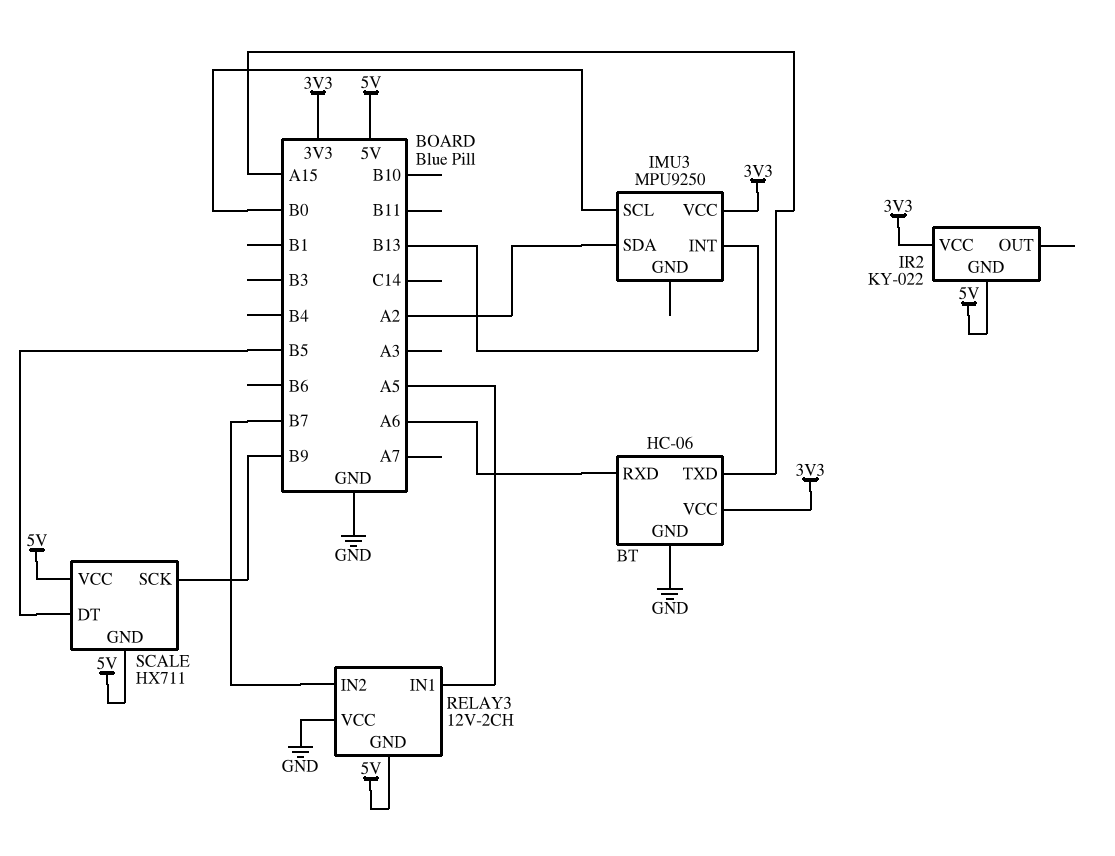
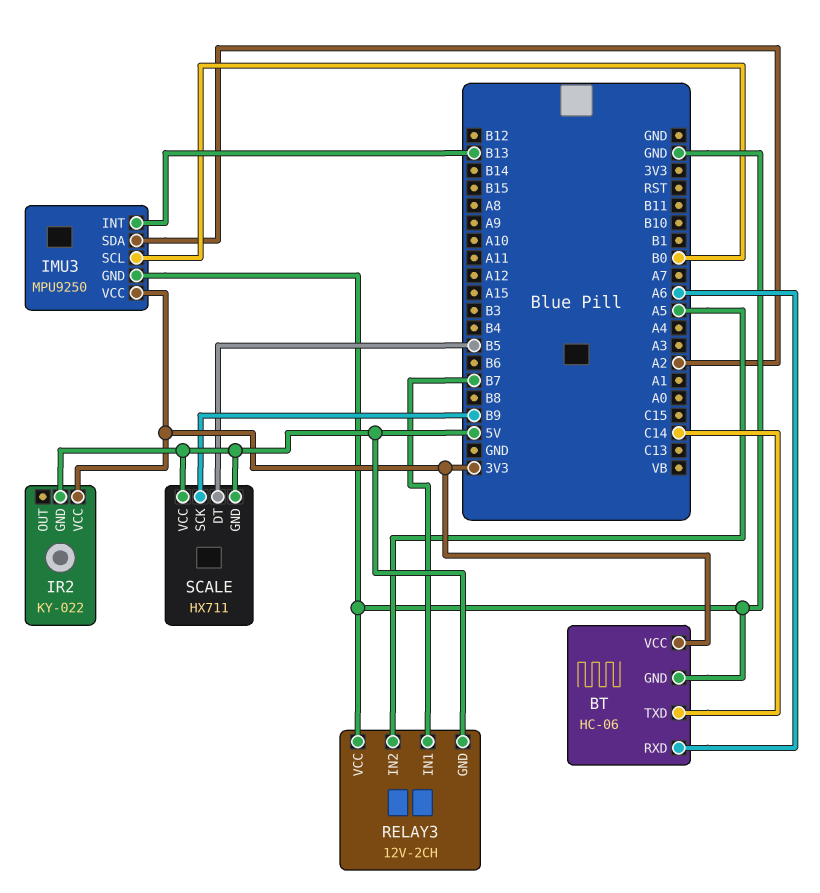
BT pin TXD: A15 -> C14
IMU3 pin GND: none -> GND
RELAY3 pin IN1: A5 -> B7
RELAY3 pin IN2: B7 -> A5

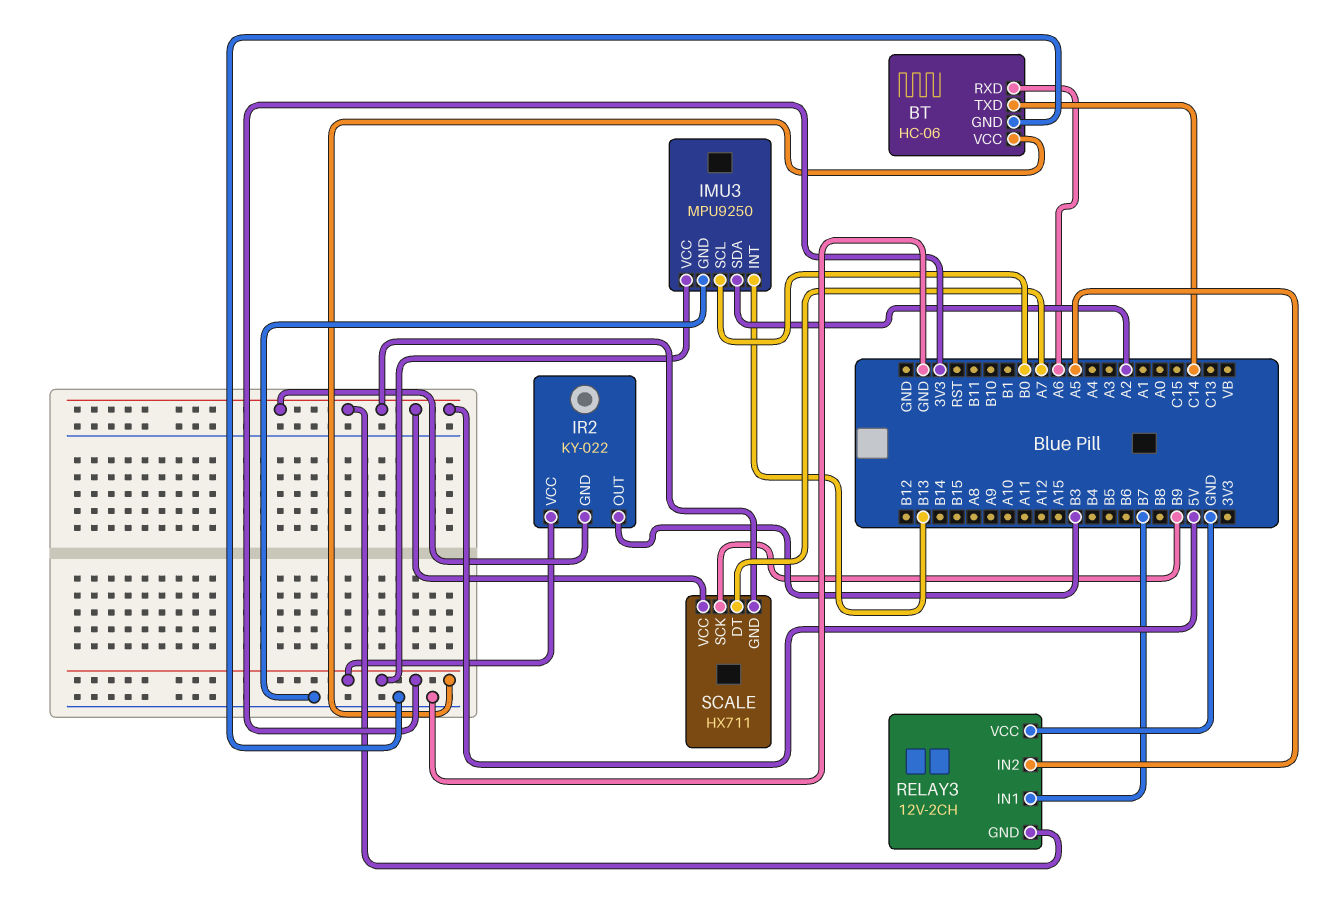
IR2 pin OUT: none -> B3
SCALE pin DT: B5 -> A7

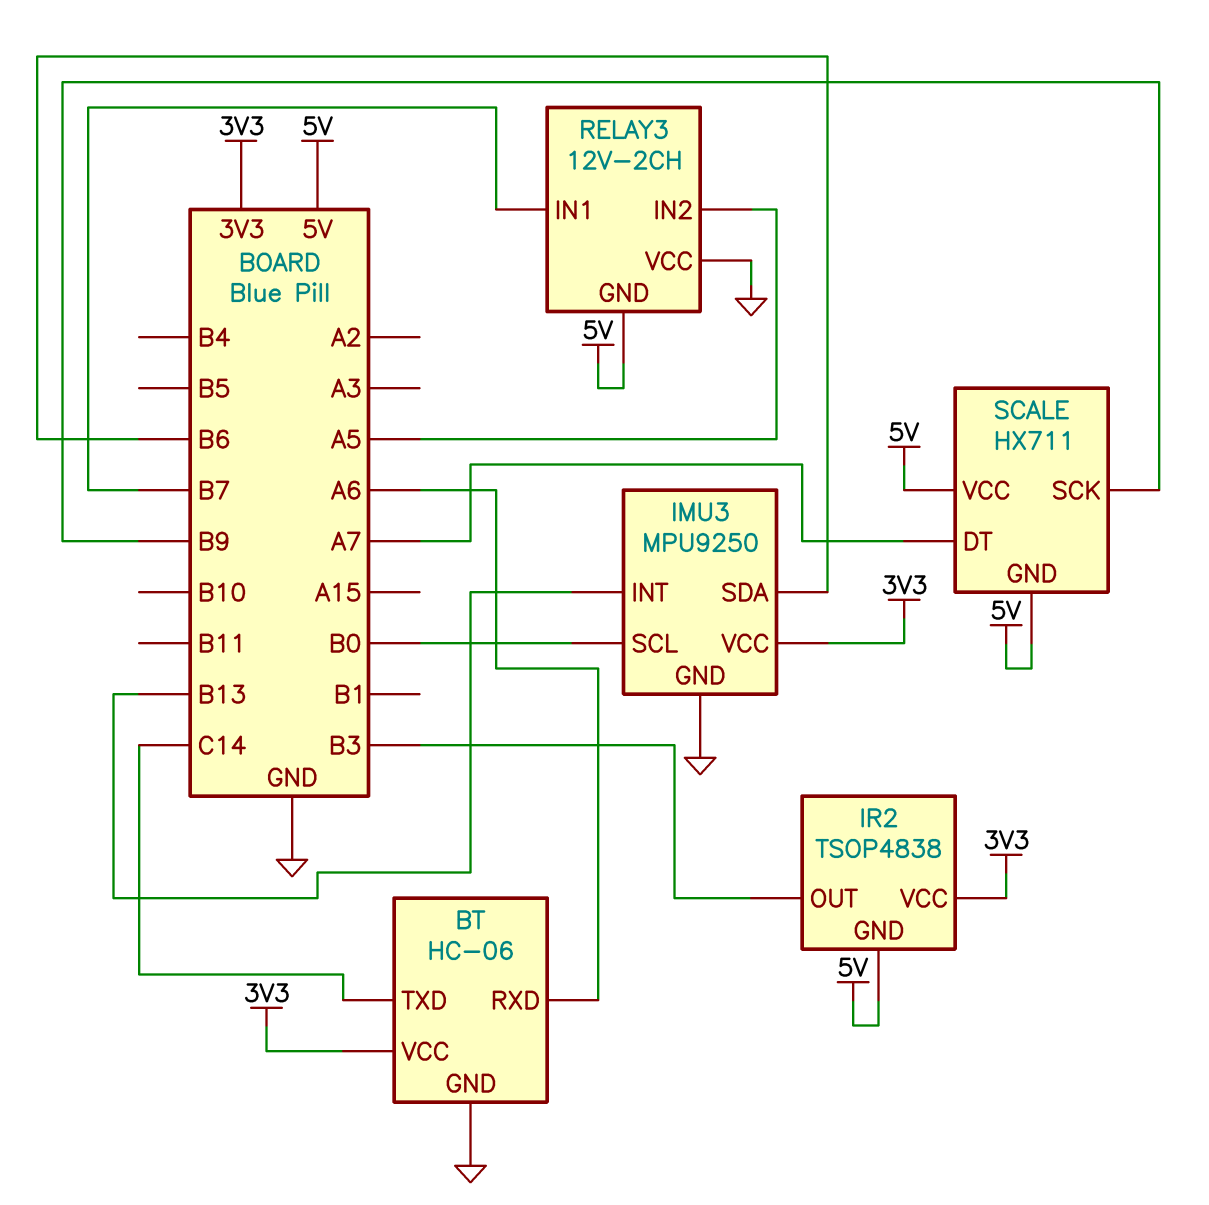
IMU3 pin SDA: A2 -> B6
IR2: KY-022 -> TSOP4838

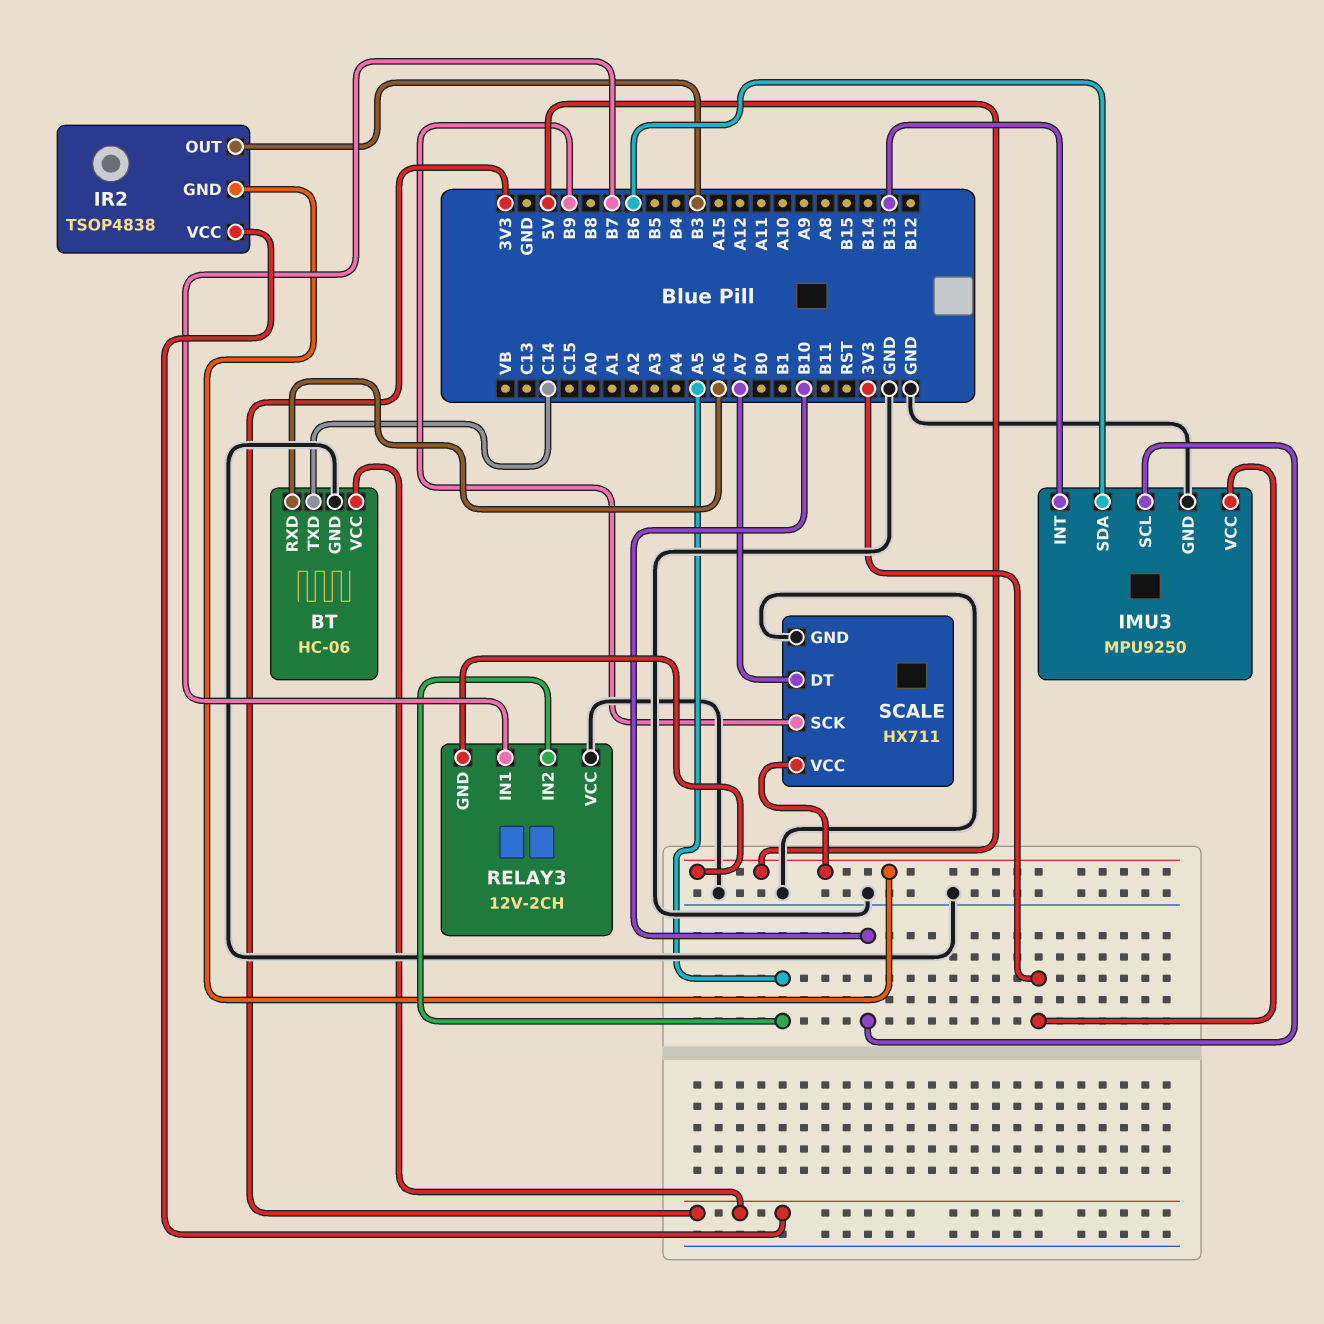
IMU3 pin SCL: B0 -> B10
SCALE pin GND: 5V -> GND

